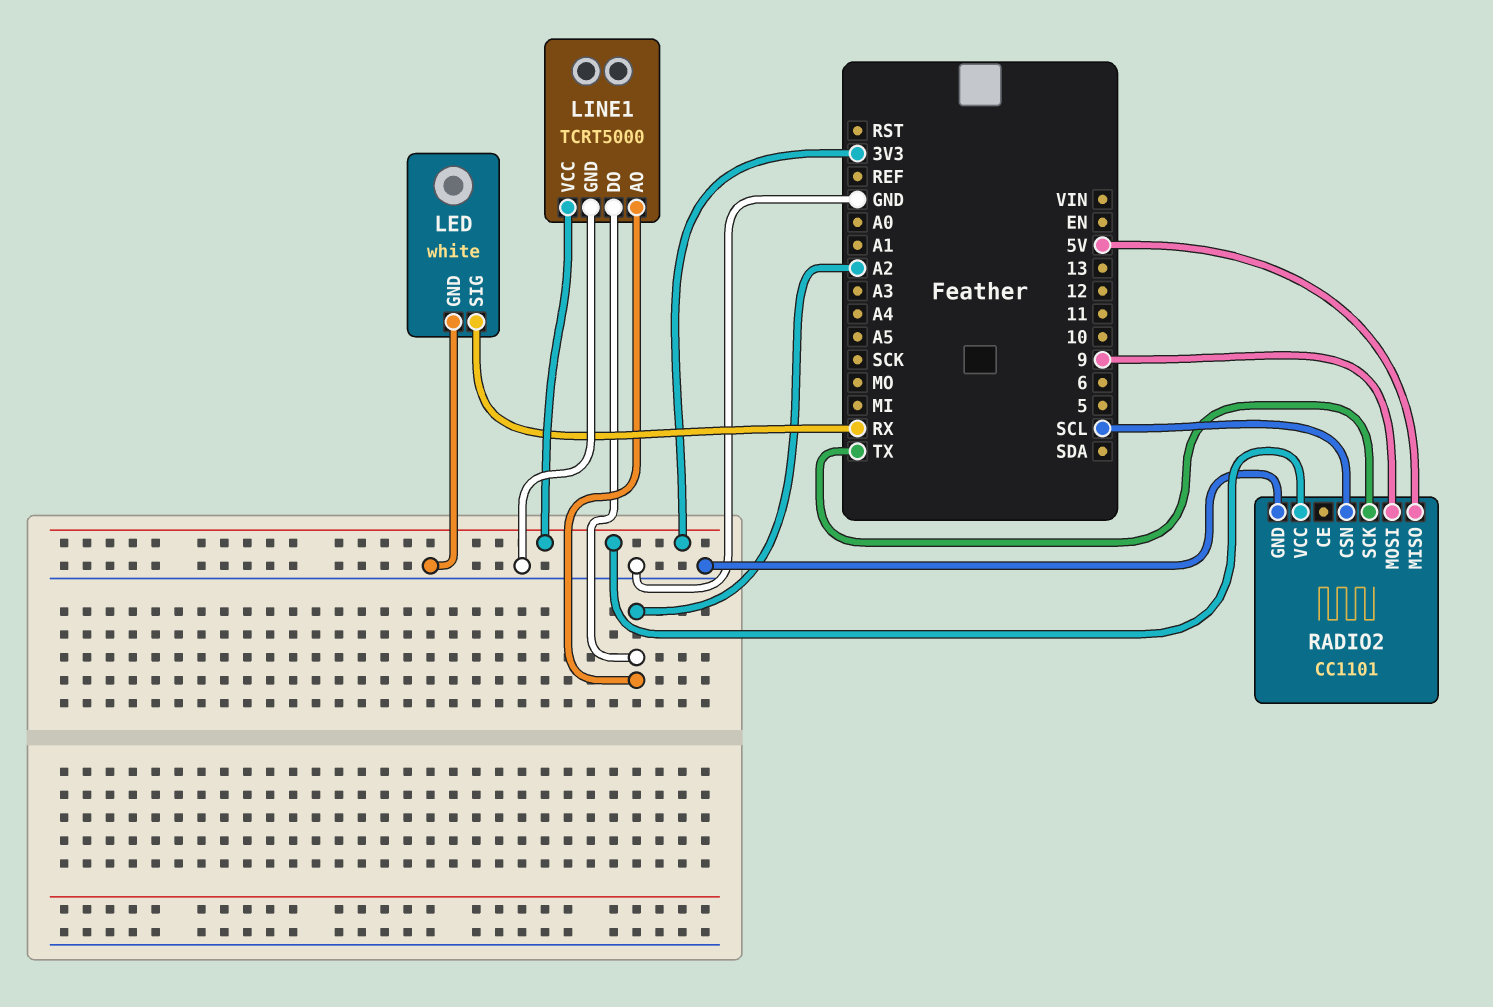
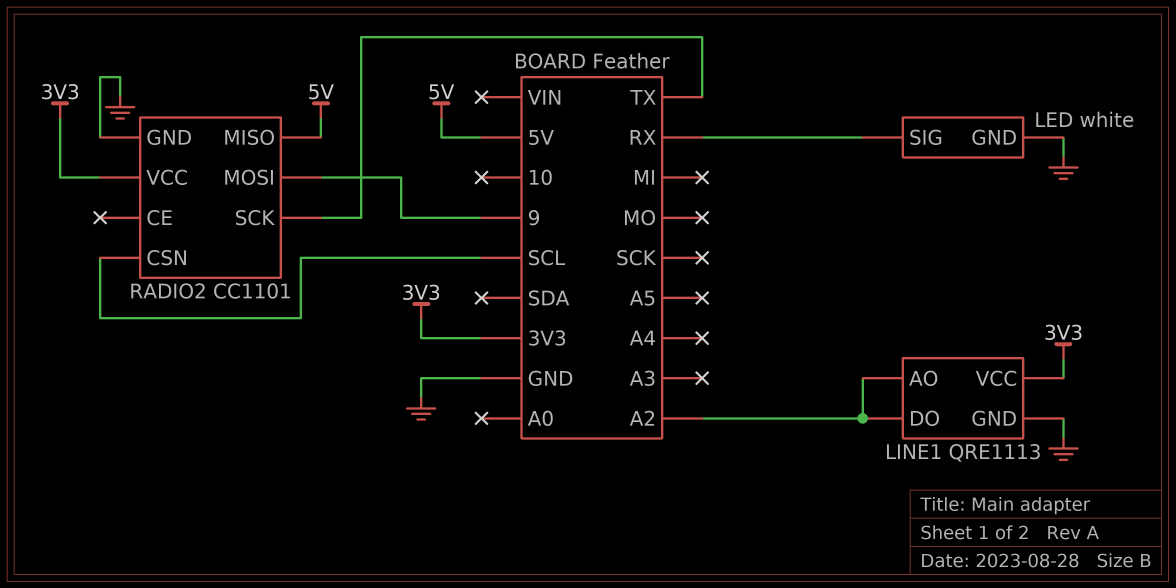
LINE1: TCRT5000 -> QRE1113

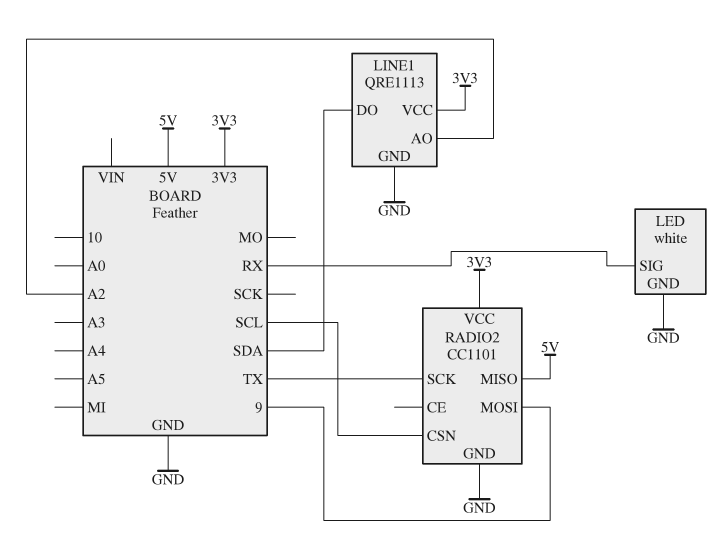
LINE1 pin DO: A2 -> SDA

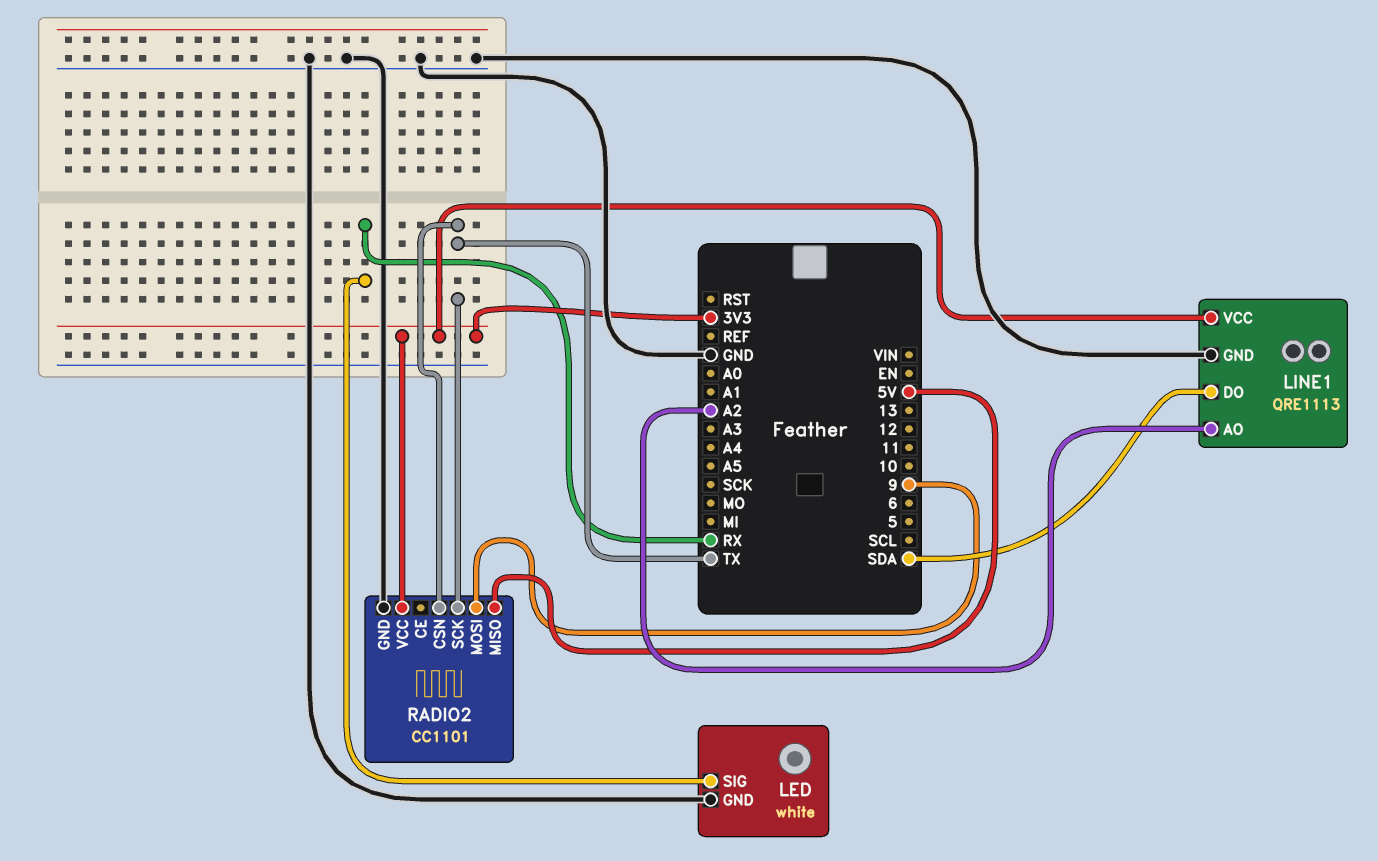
RADIO2 pin CSN: SCL -> TX

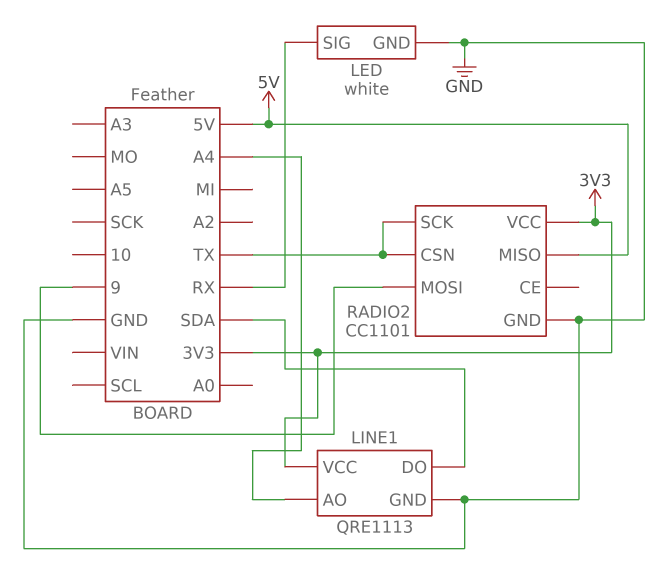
LINE1 pin AO: A2 -> A4

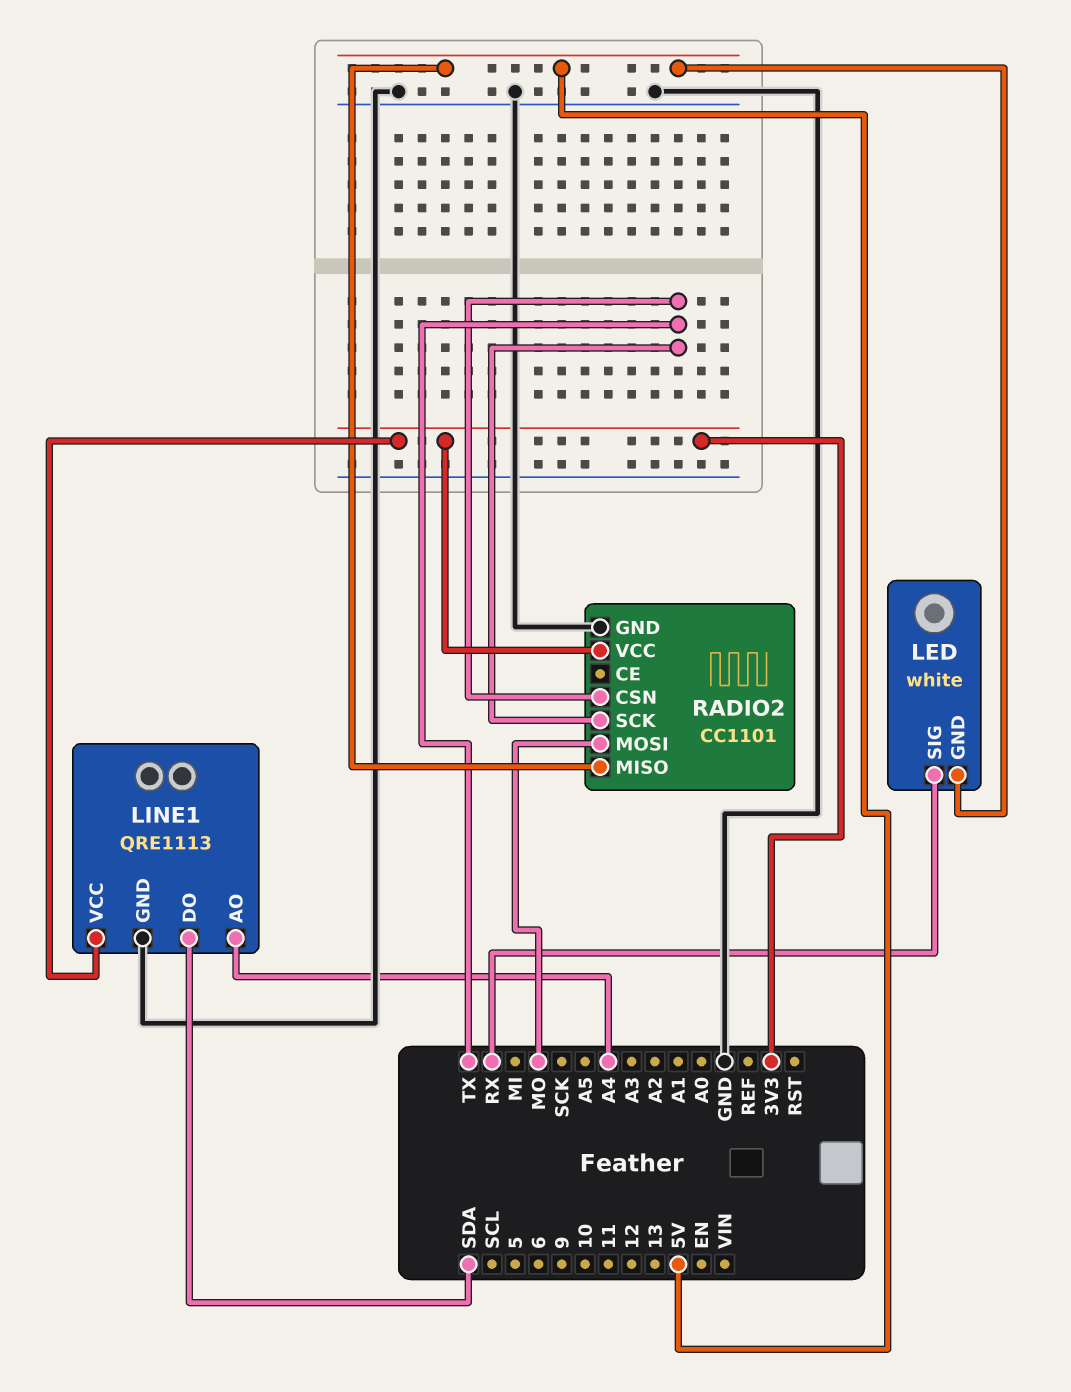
LED pin GND: GND -> 5V
RADIO2 pin MOSI: 9 -> MO

